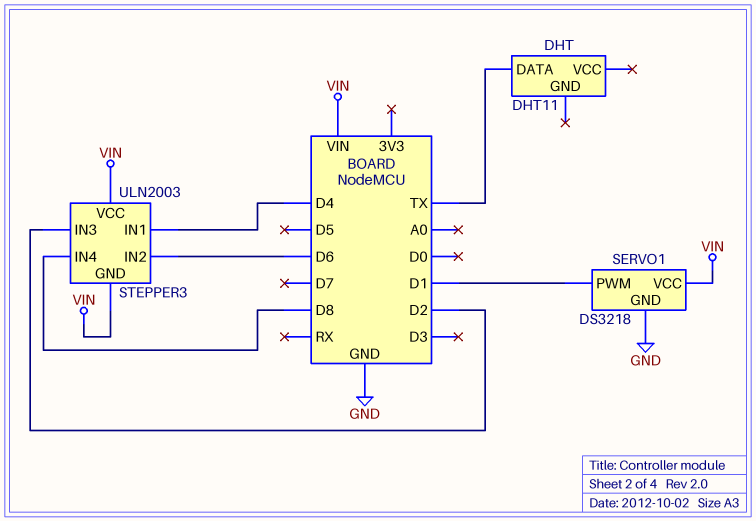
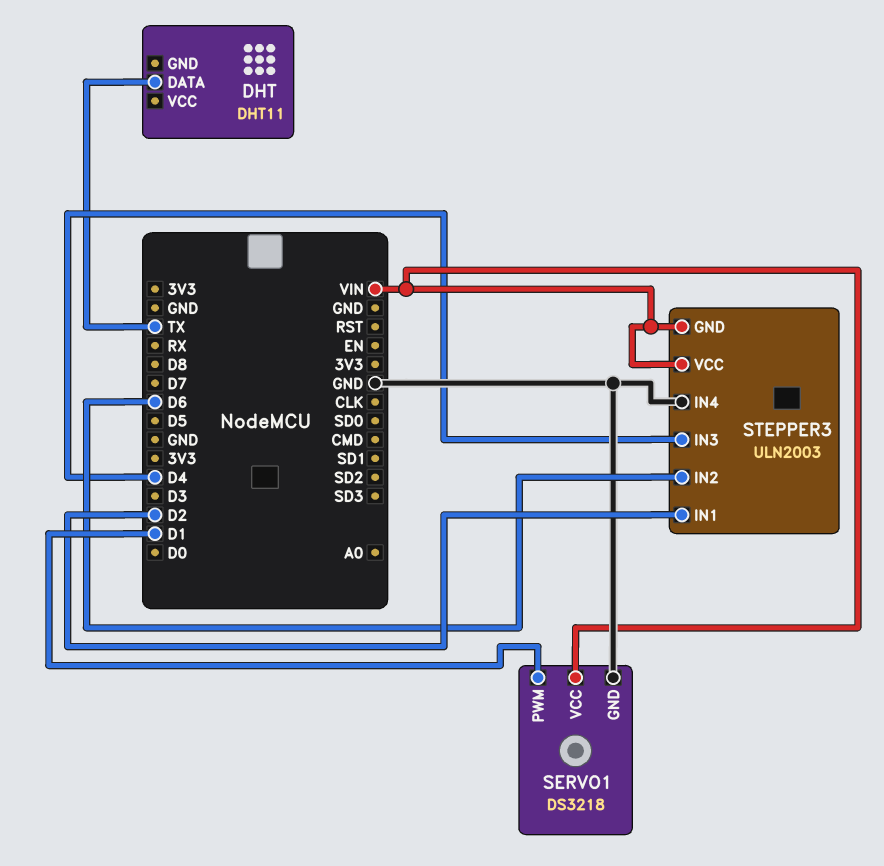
STEPPER3 pin IN1: D4 -> D2
STEPPER3 pin IN3: D2 -> D4
STEPPER3 pin IN4: D8 -> GND

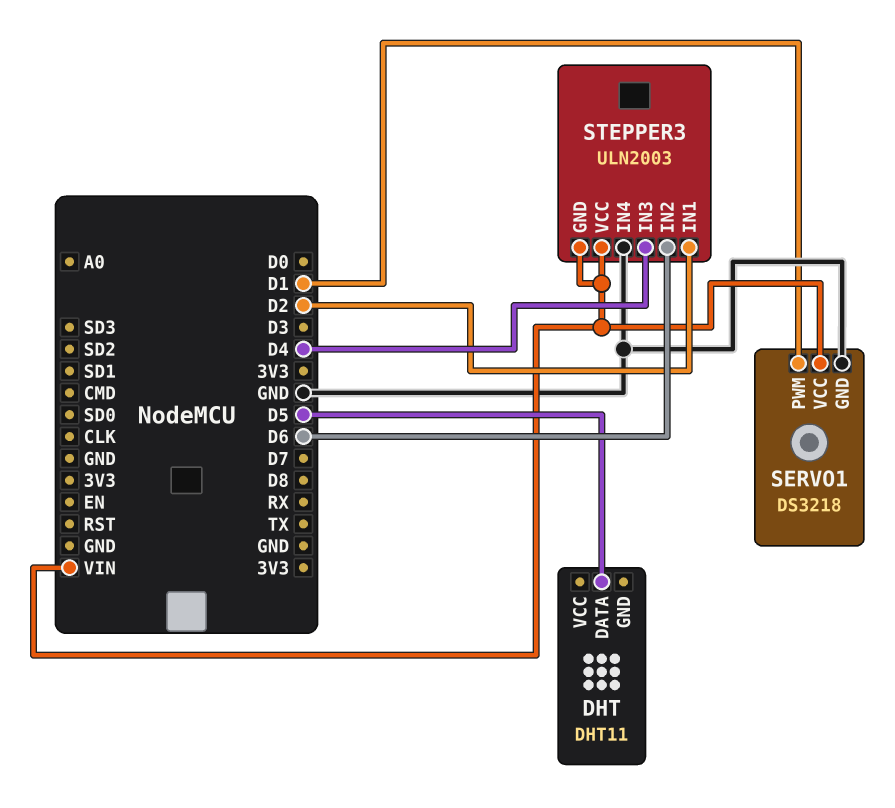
DHT pin DATA: TX -> D5

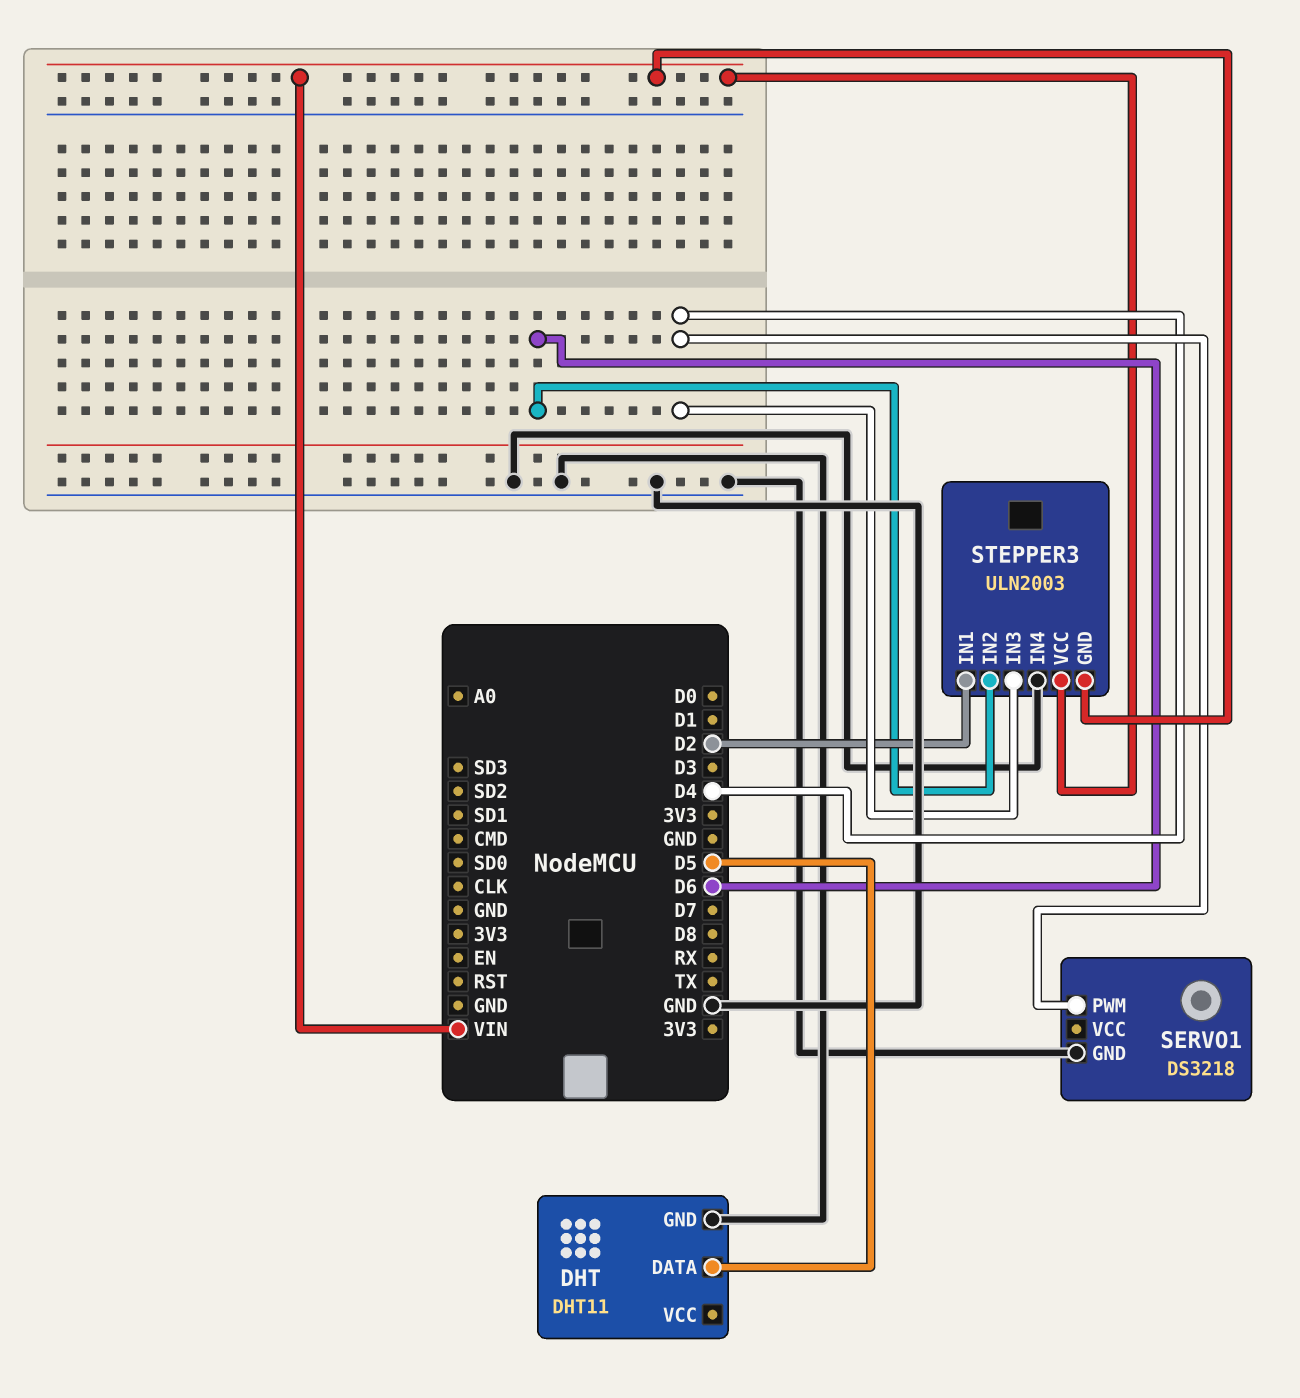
DHT pin GND: none -> GND
SERVO1 pin PWM: D1 -> D4
SERVO1 pin VCC: VIN -> none

